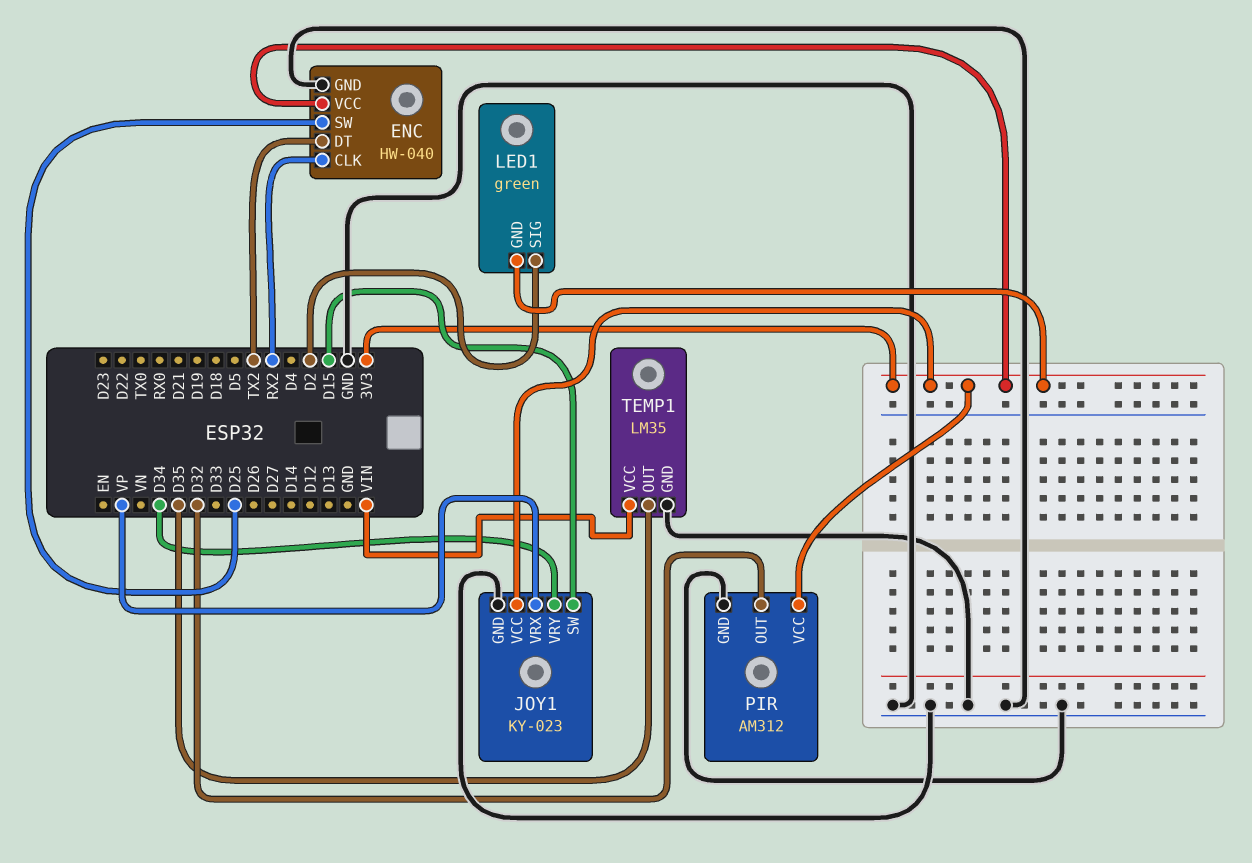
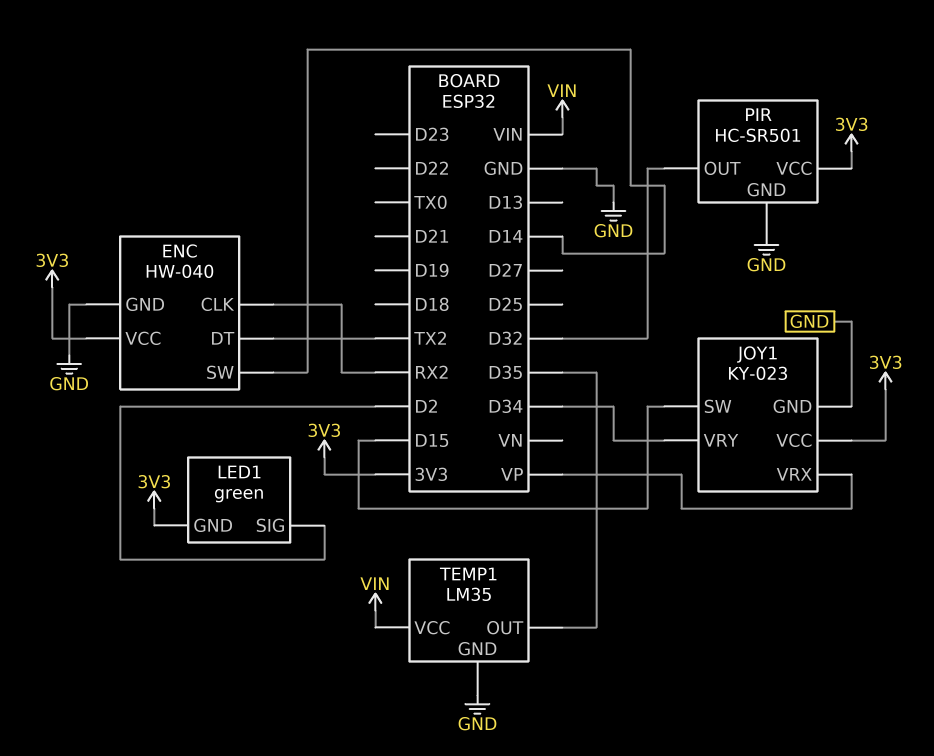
ENC pin SW: D25 -> D14
PIR: AM312 -> HC-SR501

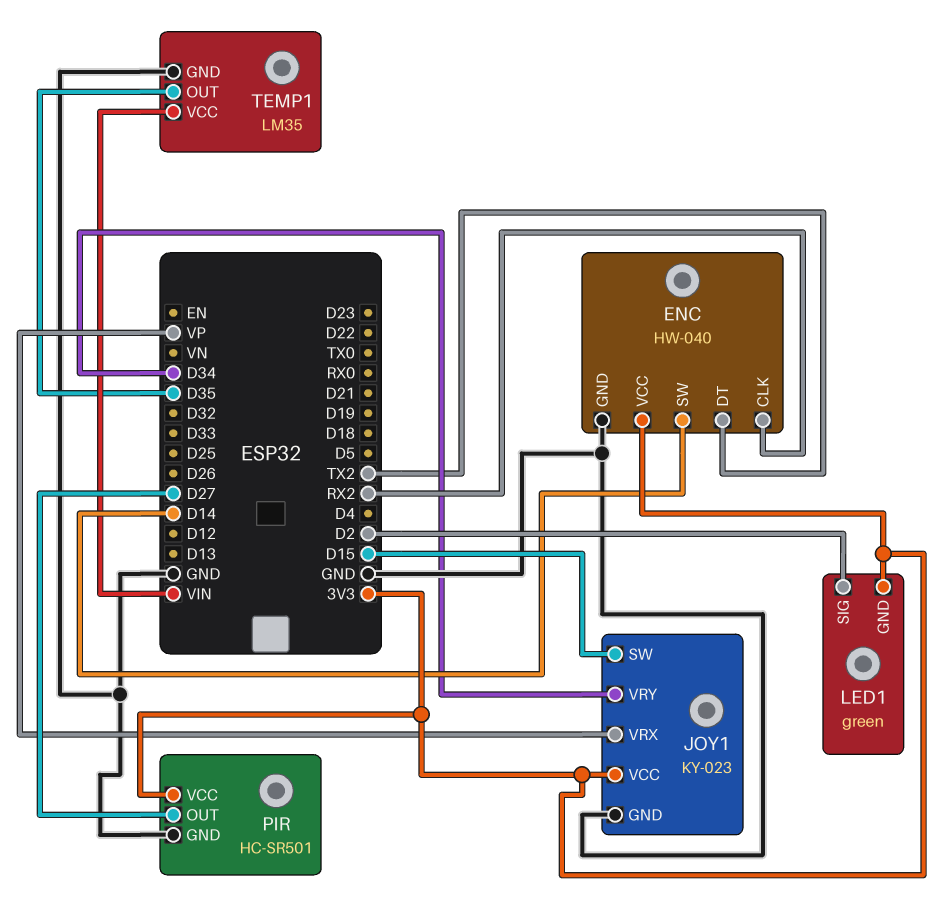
PIR pin OUT: D32 -> D27

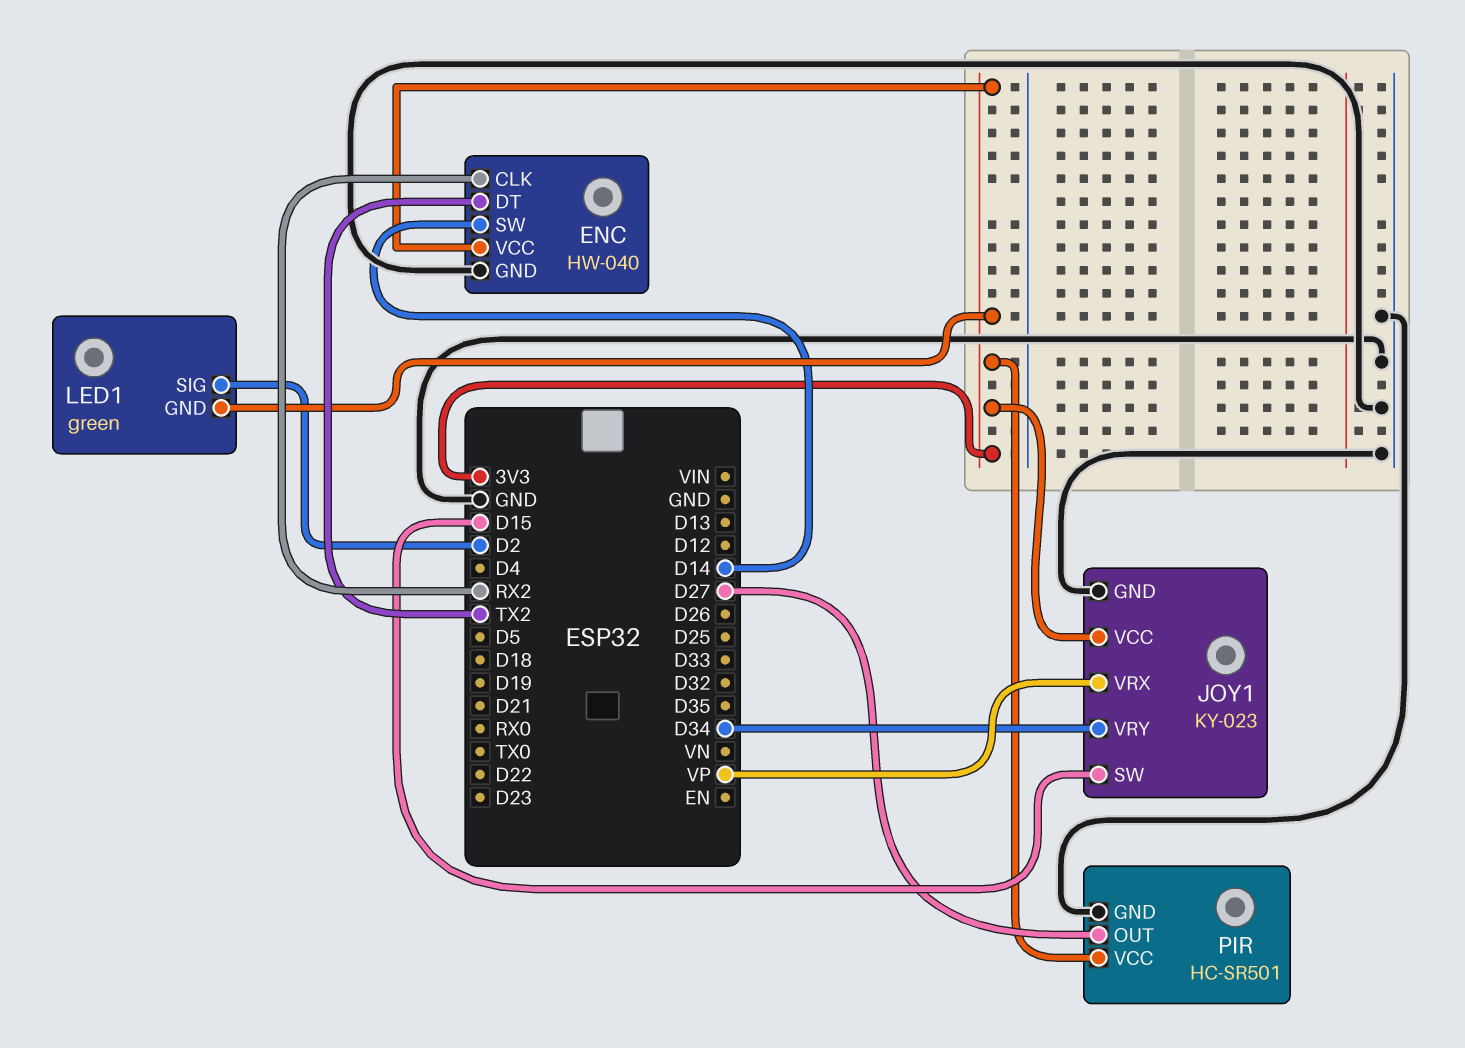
TEMP1: LM35 -> none
TEMP1 pin GND: GND -> none
TEMP1 pin OUT: D35 -> none
TEMP1 pin VCC: VIN -> none

